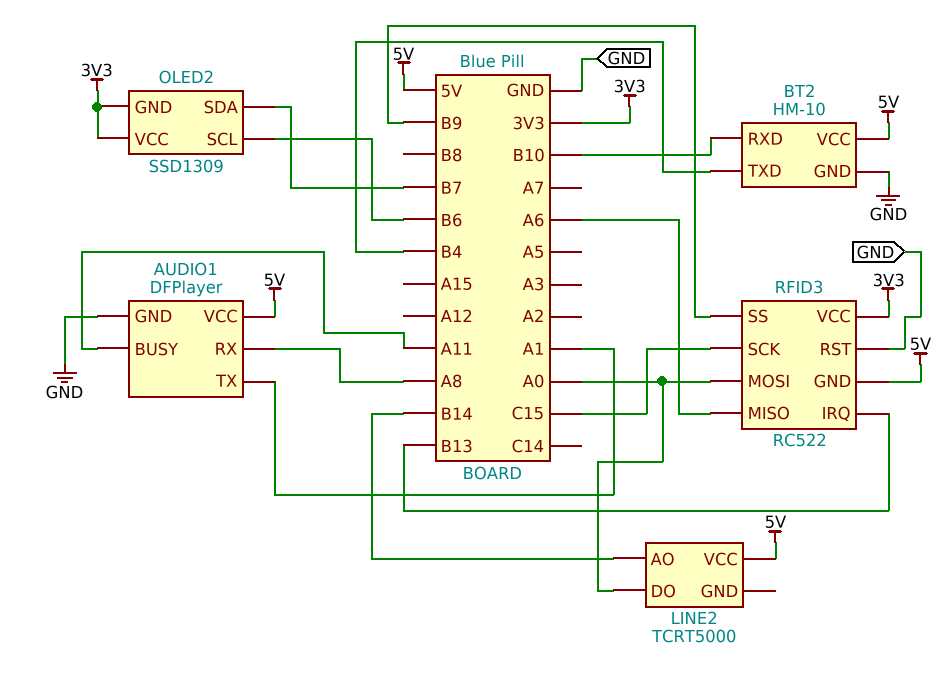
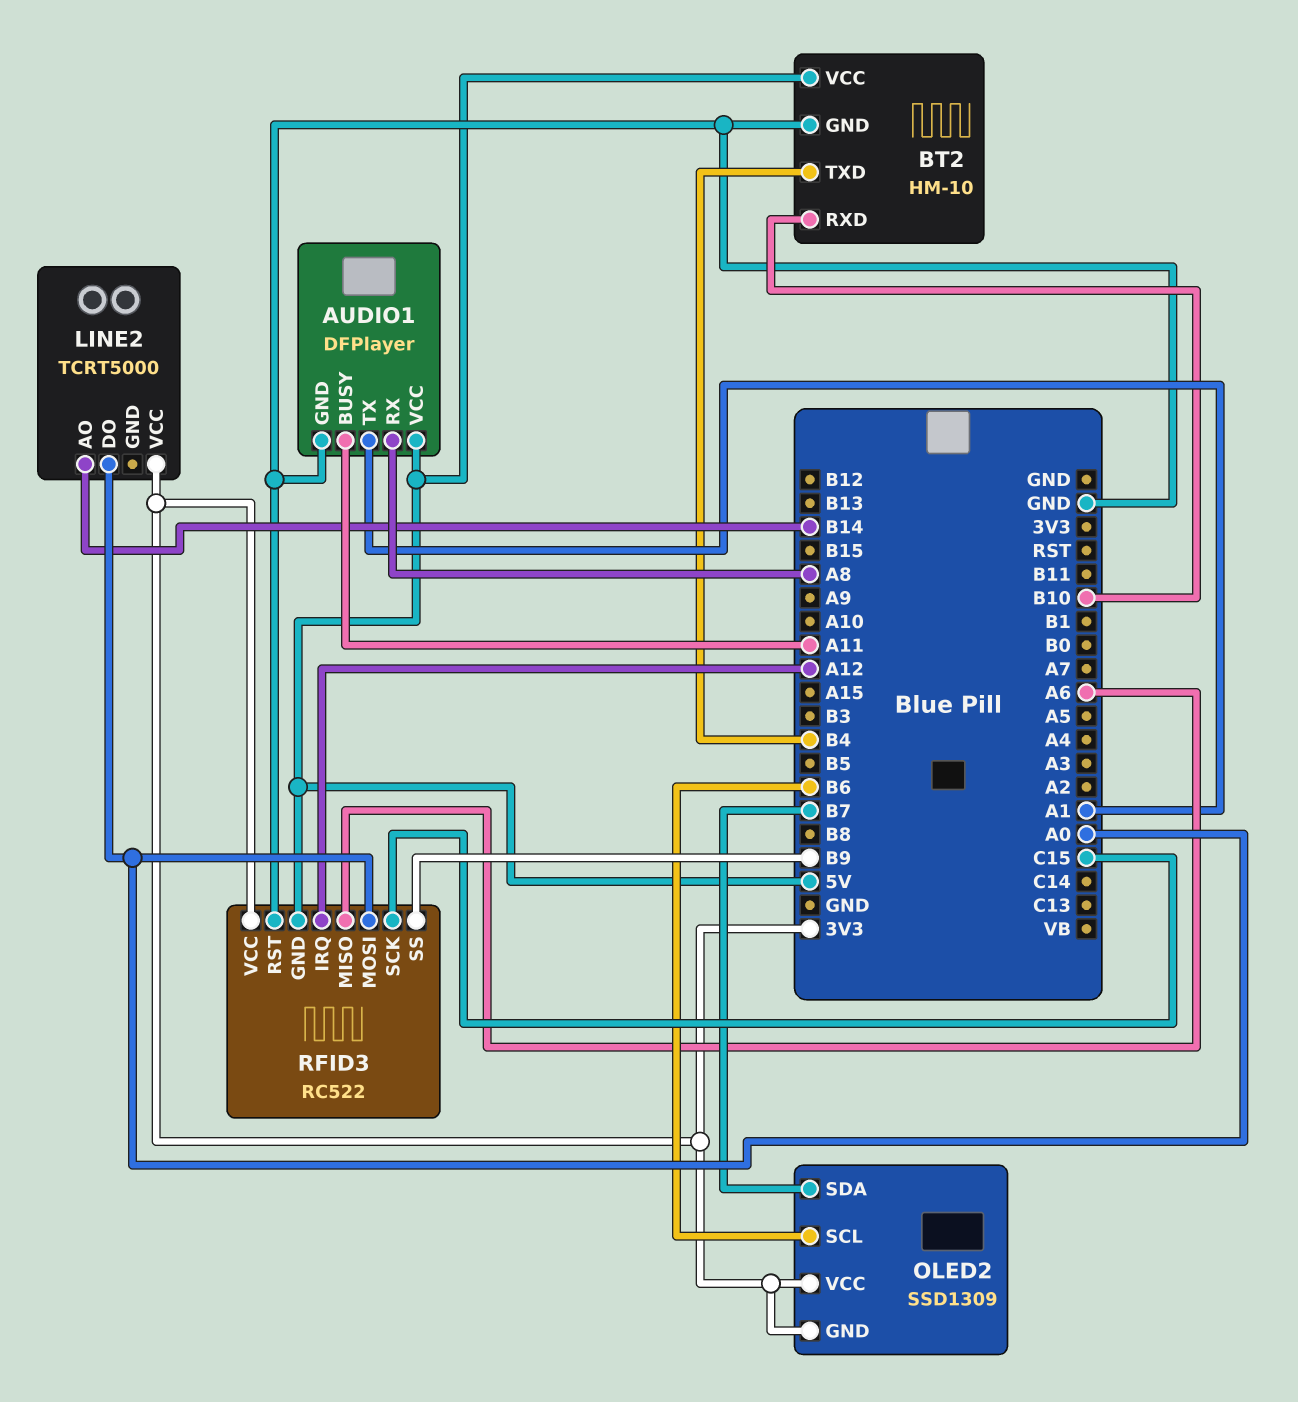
LINE2 pin VCC: 5V -> 3V3
RFID3 pin IRQ: B13 -> A12

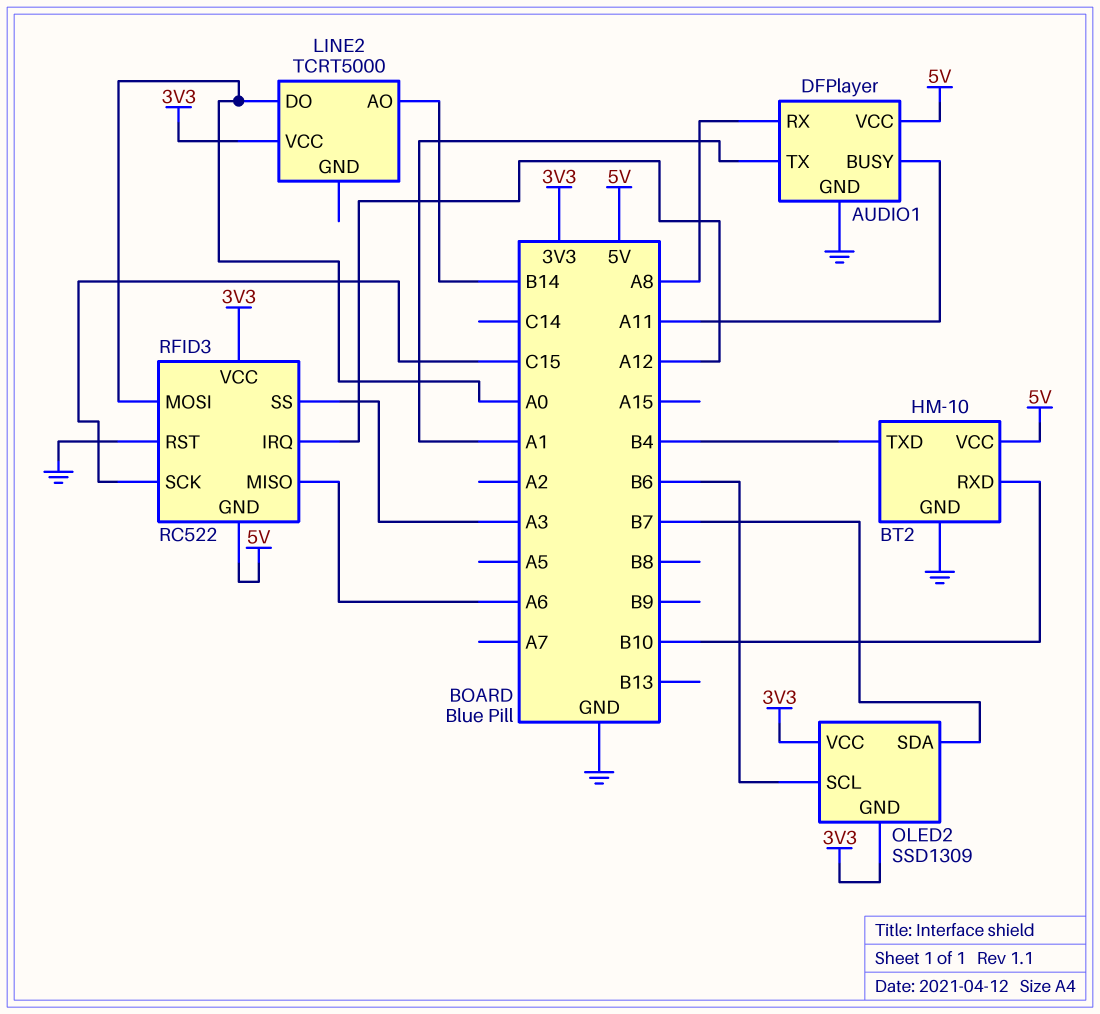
RFID3 pin SS: B9 -> A3

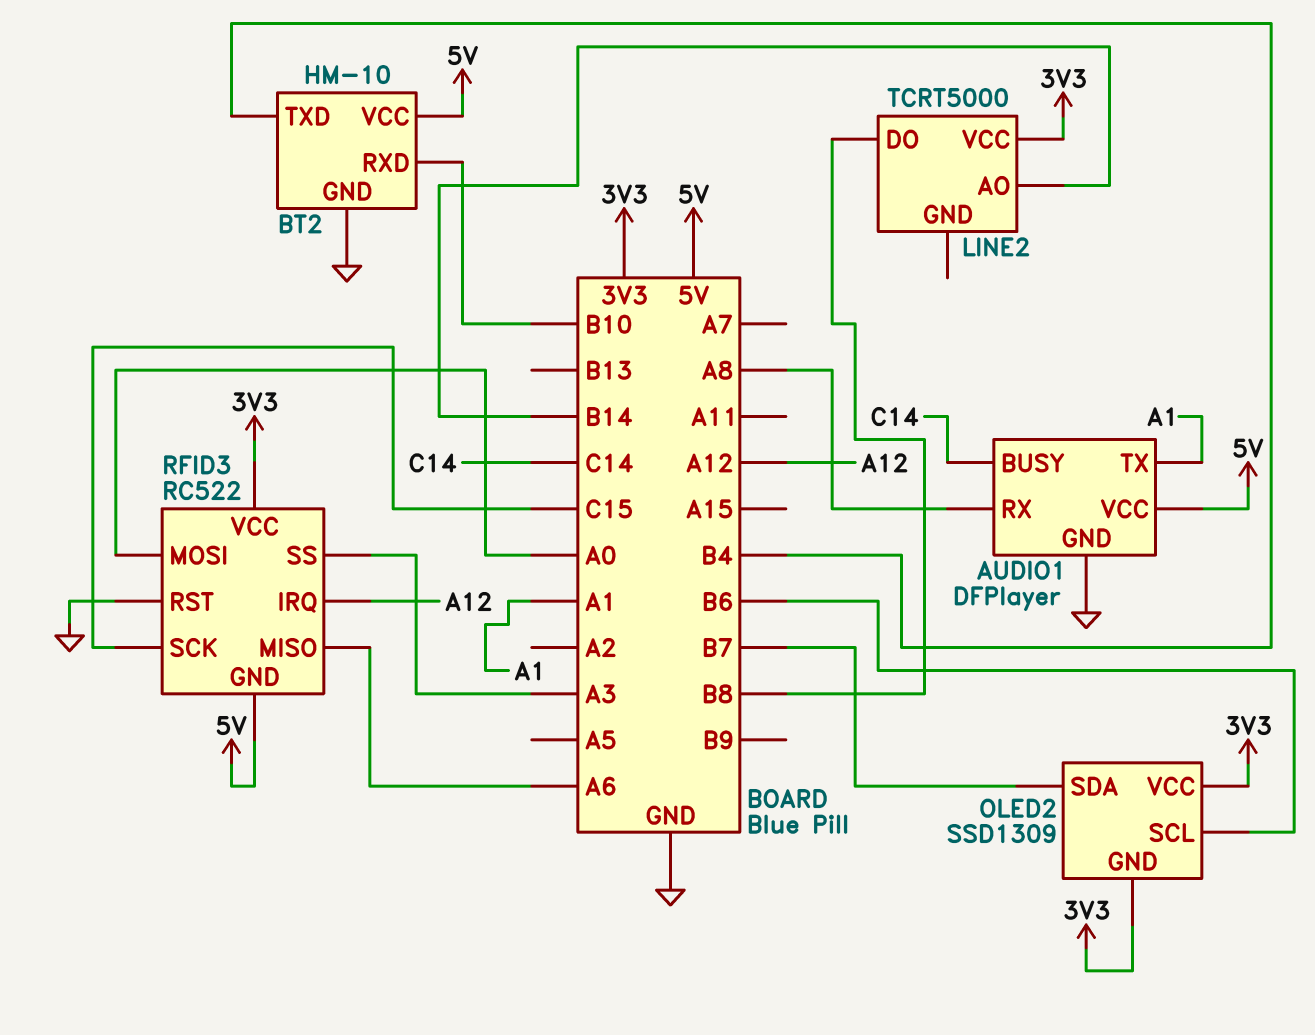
AUDIO1 pin BUSY: A11 -> C14
LINE2 pin DO: A0 -> B8

